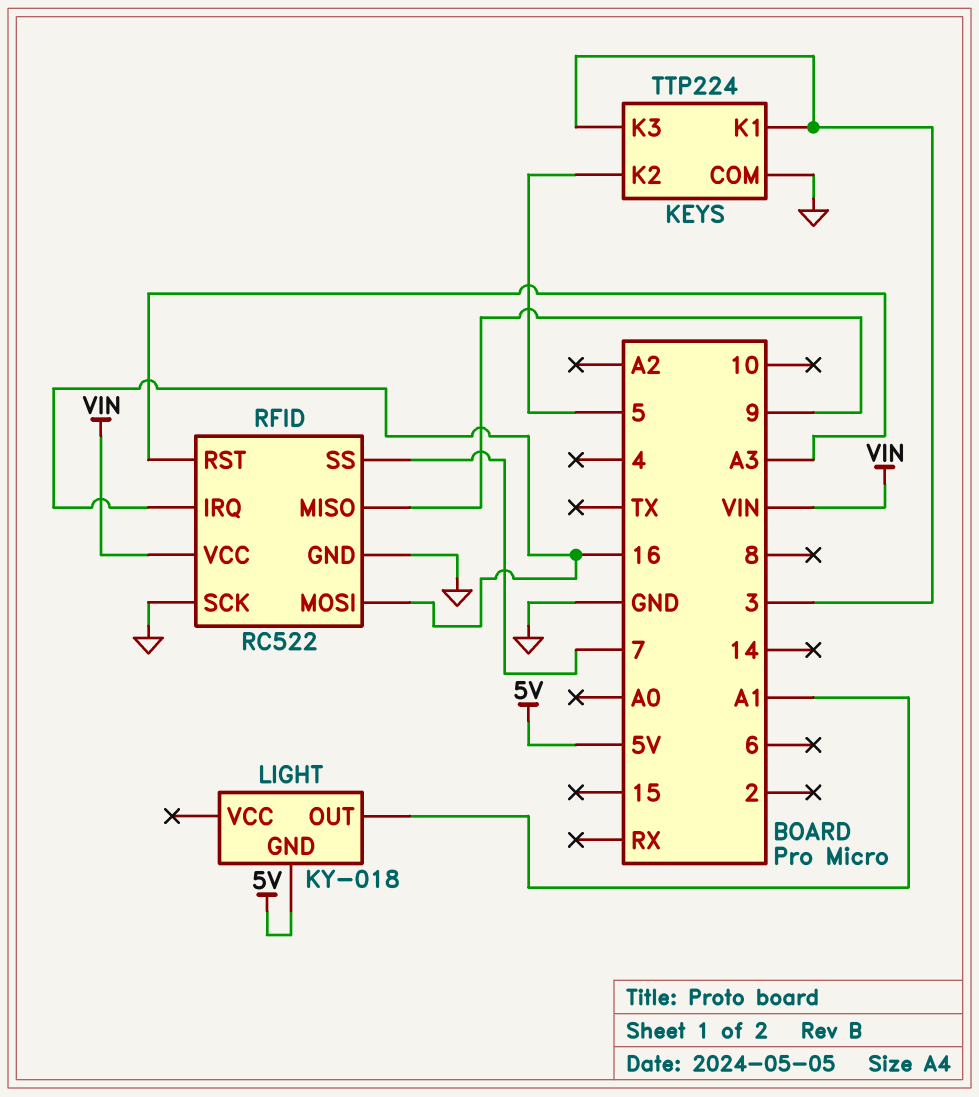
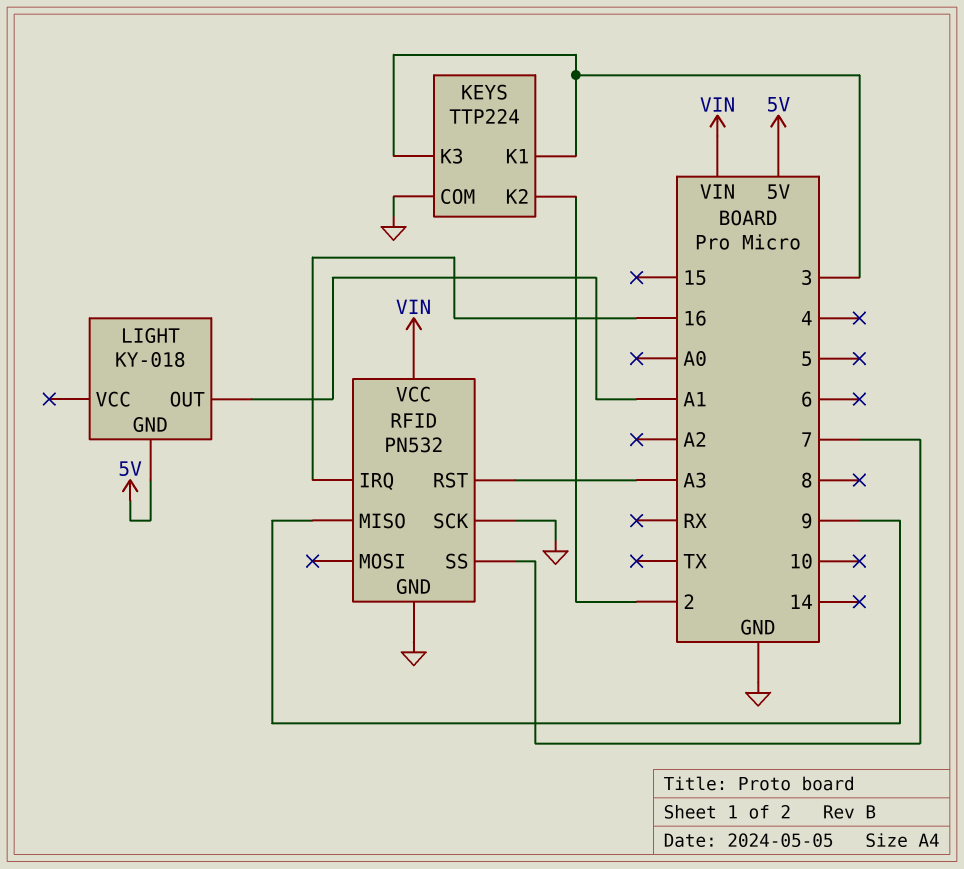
KEYS pin K2: 5 -> 2
RFID: RC522 -> PN532
RFID pin MOSI: 16 -> none

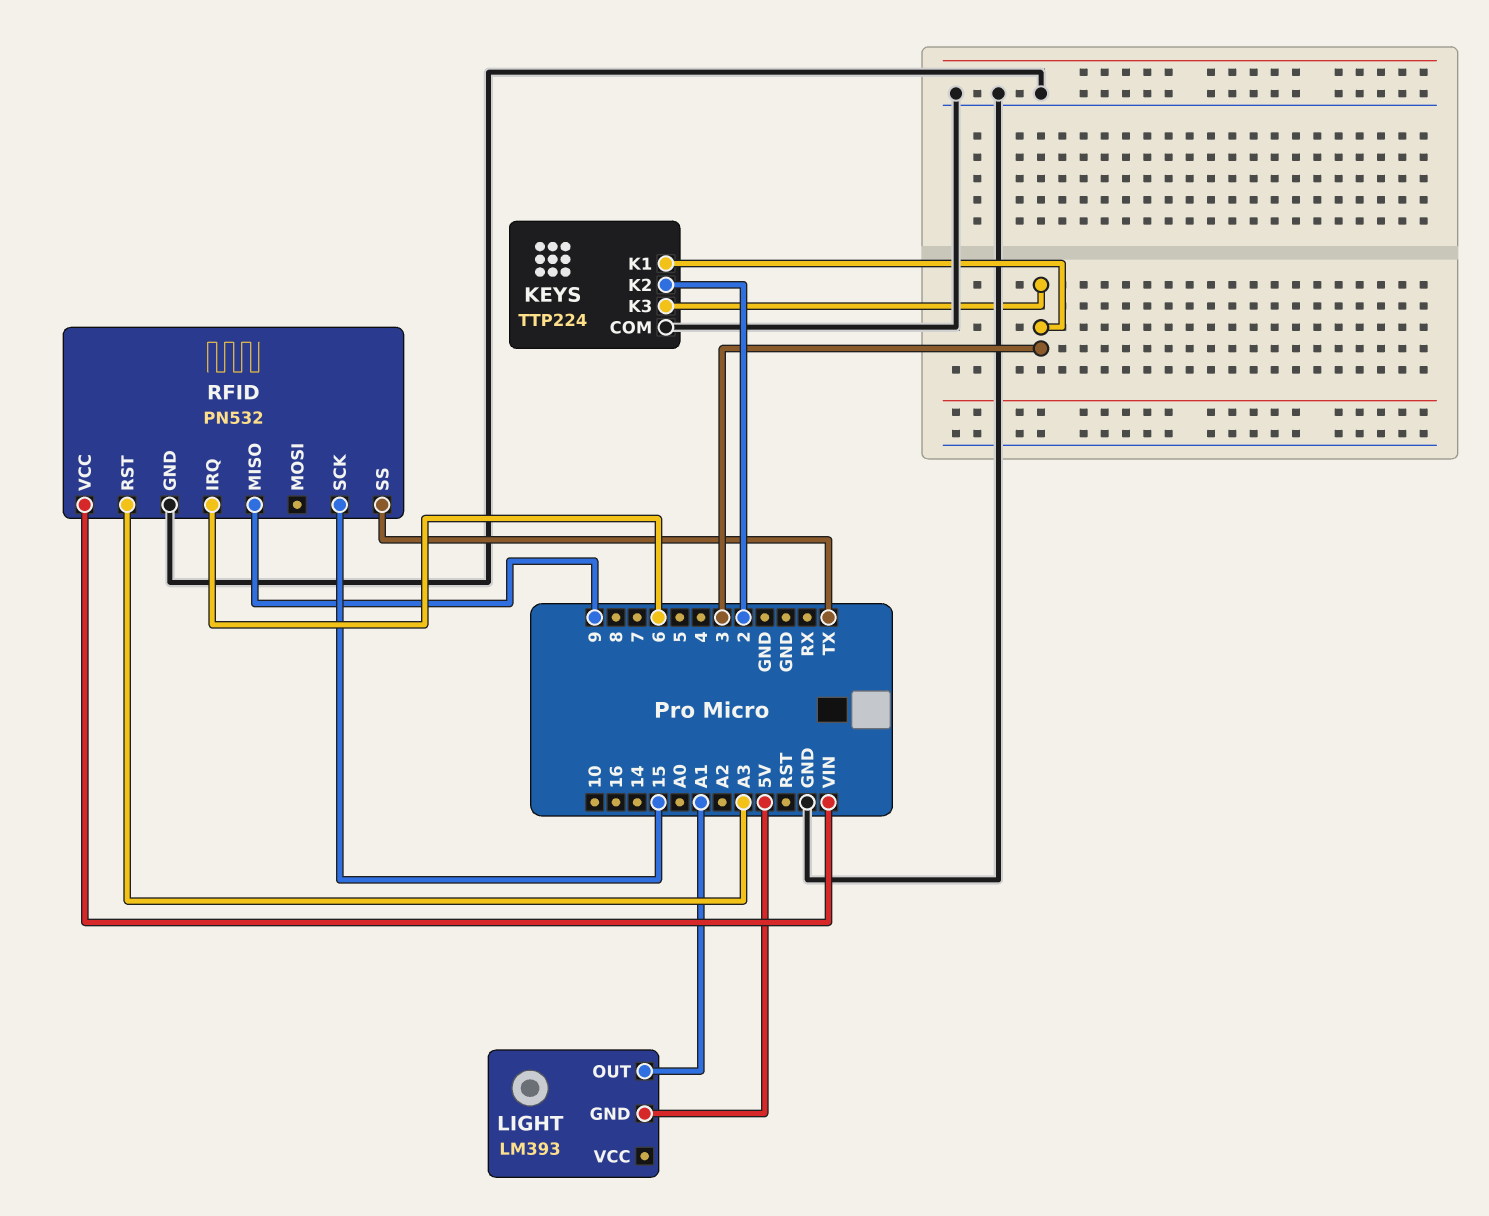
LIGHT: KY-018 -> LM393
RFID pin IRQ: 16 -> 6
RFID pin SCK: GND -> 15
RFID pin SS: 7 -> TX

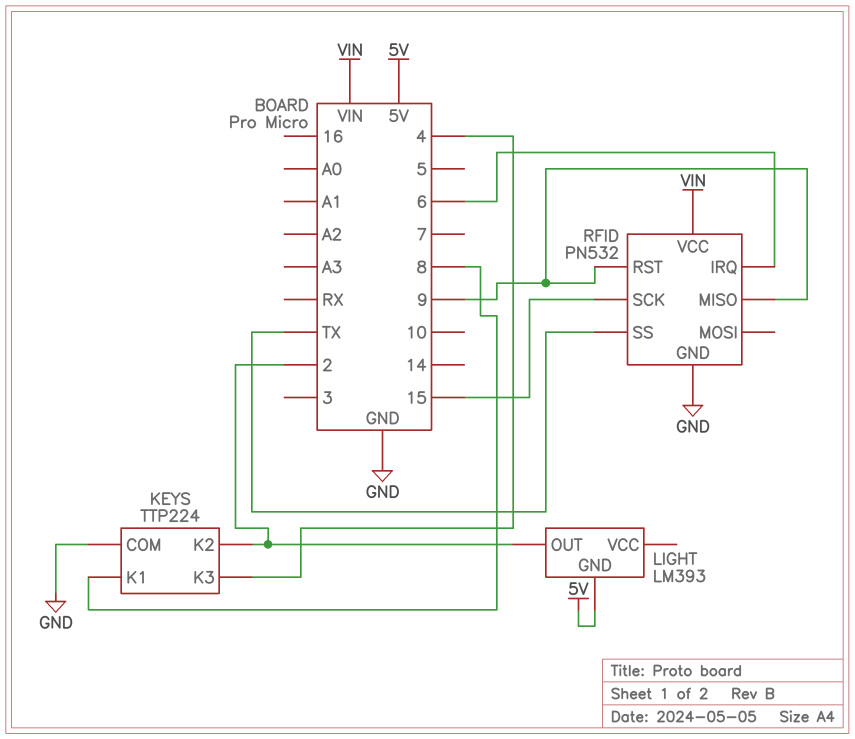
KEYS pin K1: 3 -> 8
KEYS pin K3: 3 -> 4
LIGHT pin OUT: A1 -> 2
RFID pin RST: A3 -> 9

